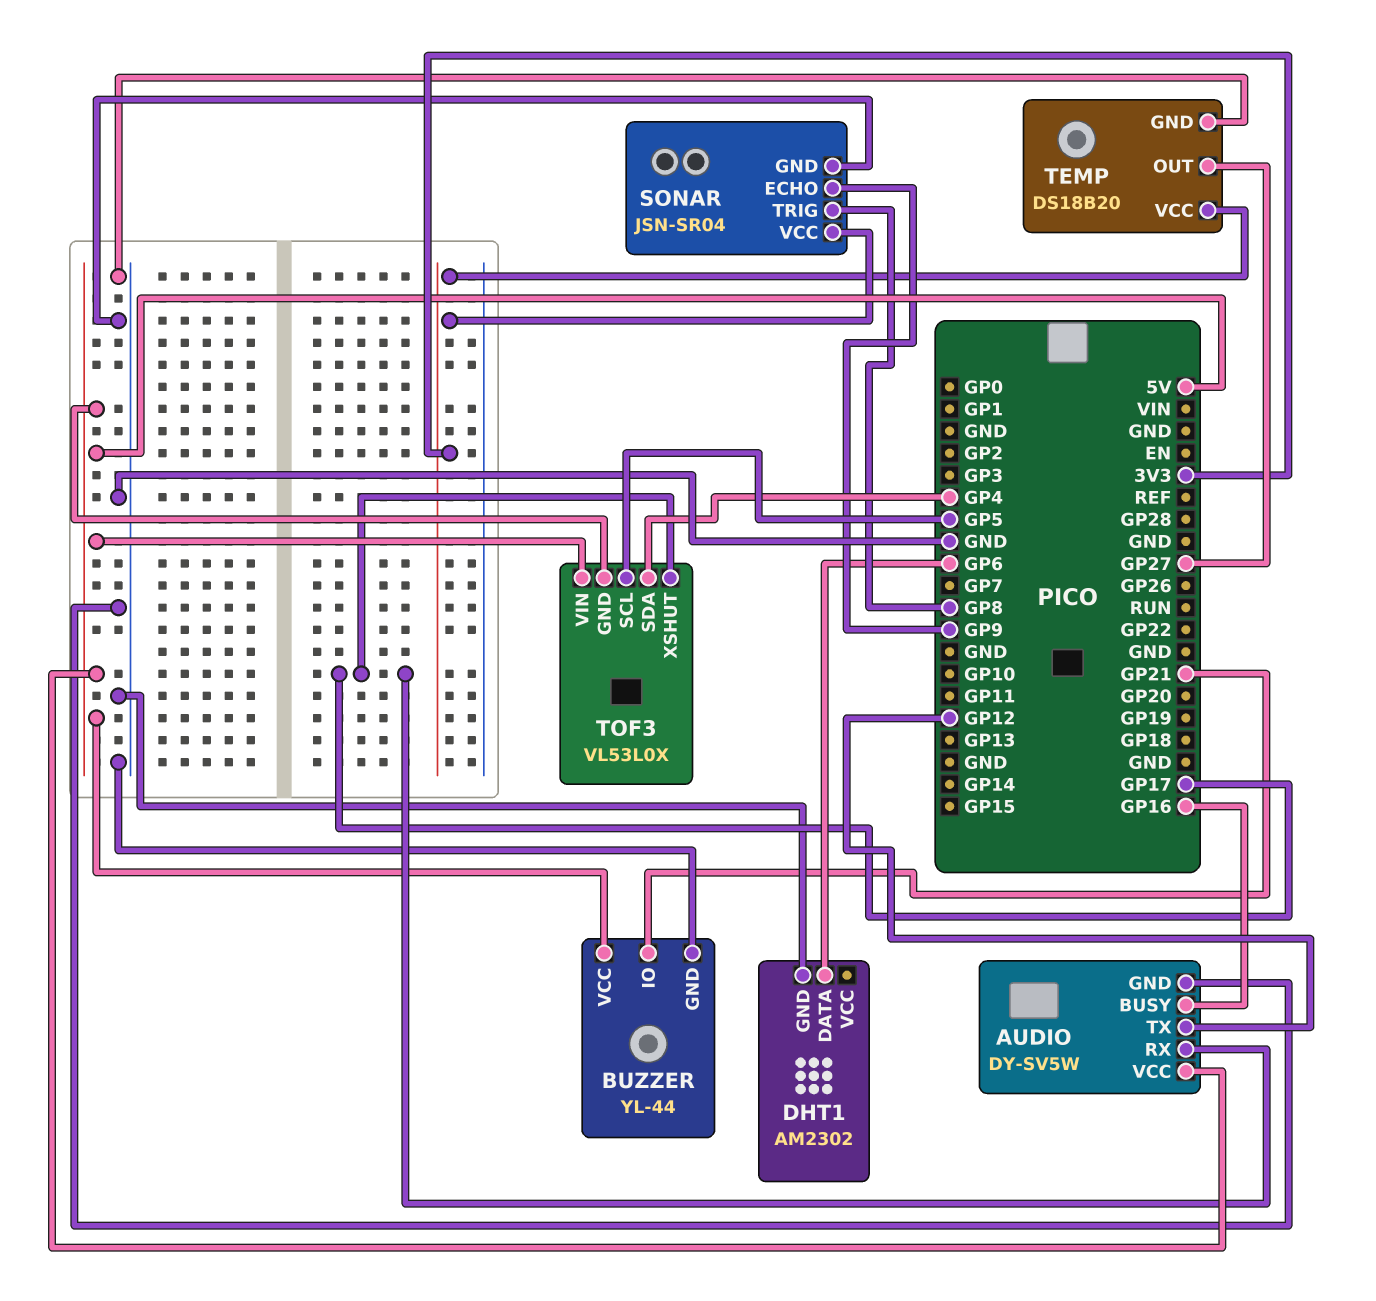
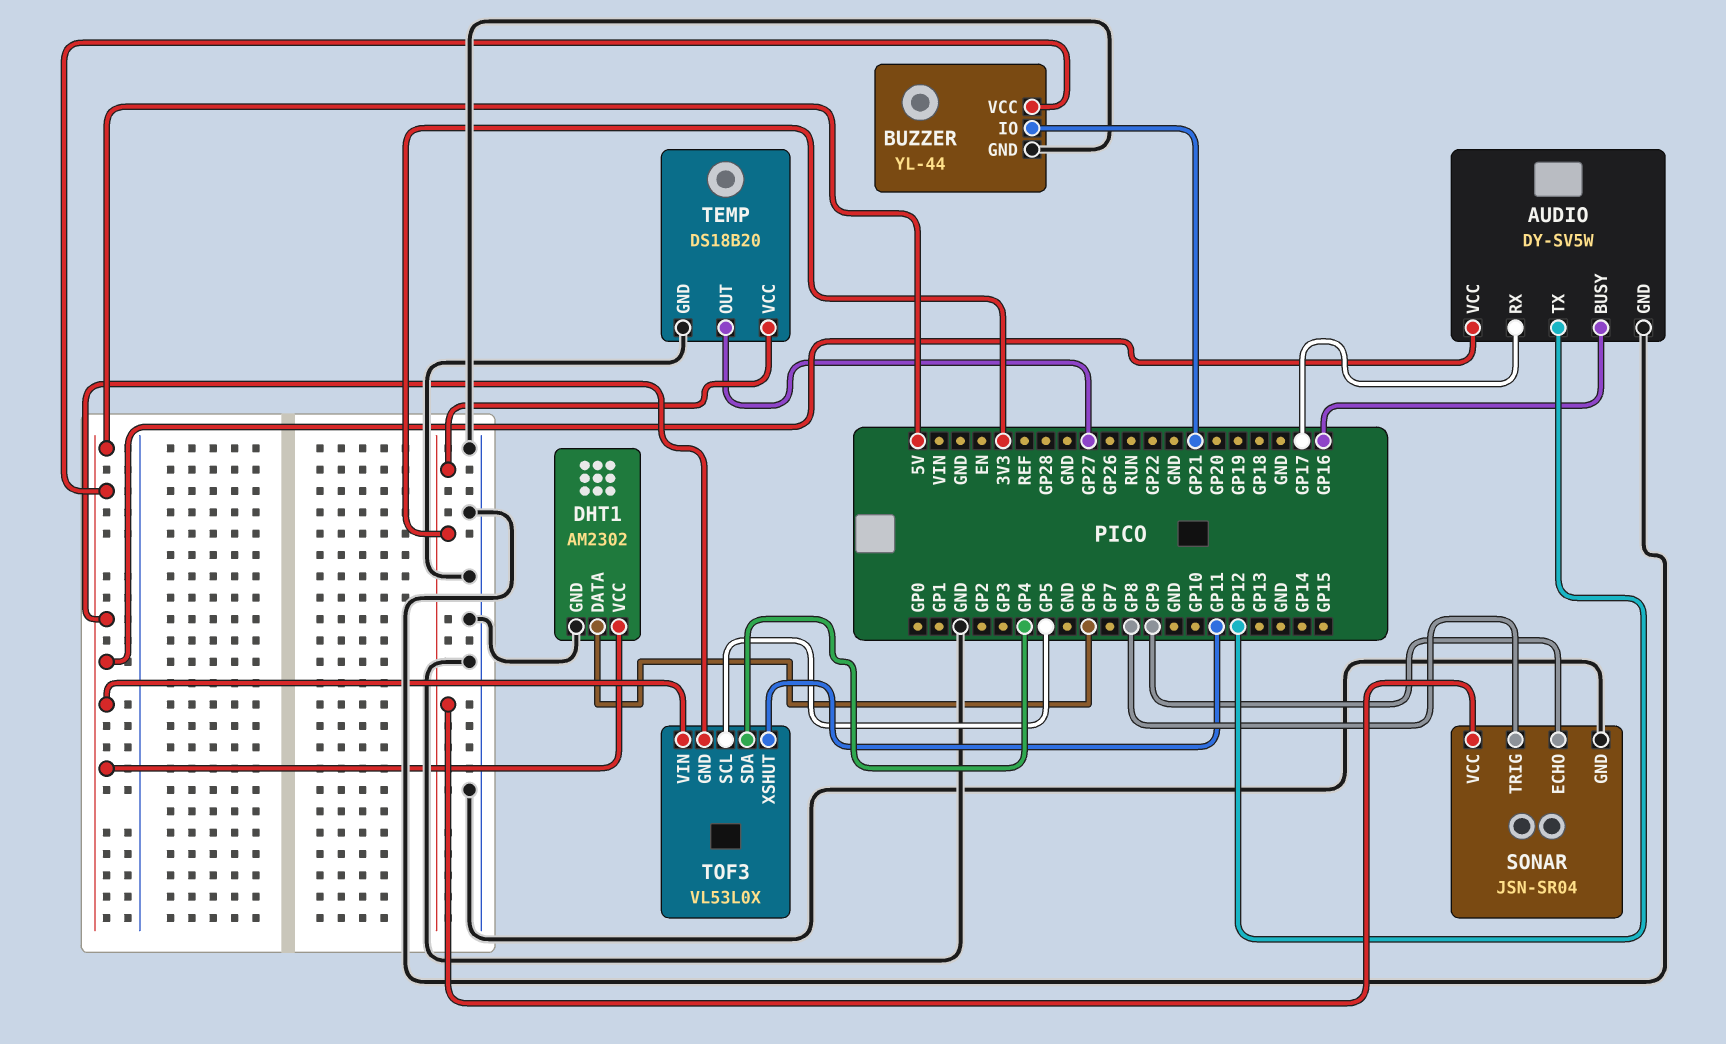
DHT1 pin VCC: none -> 5V
TOF3 pin XSHUT: GP17 -> GP11

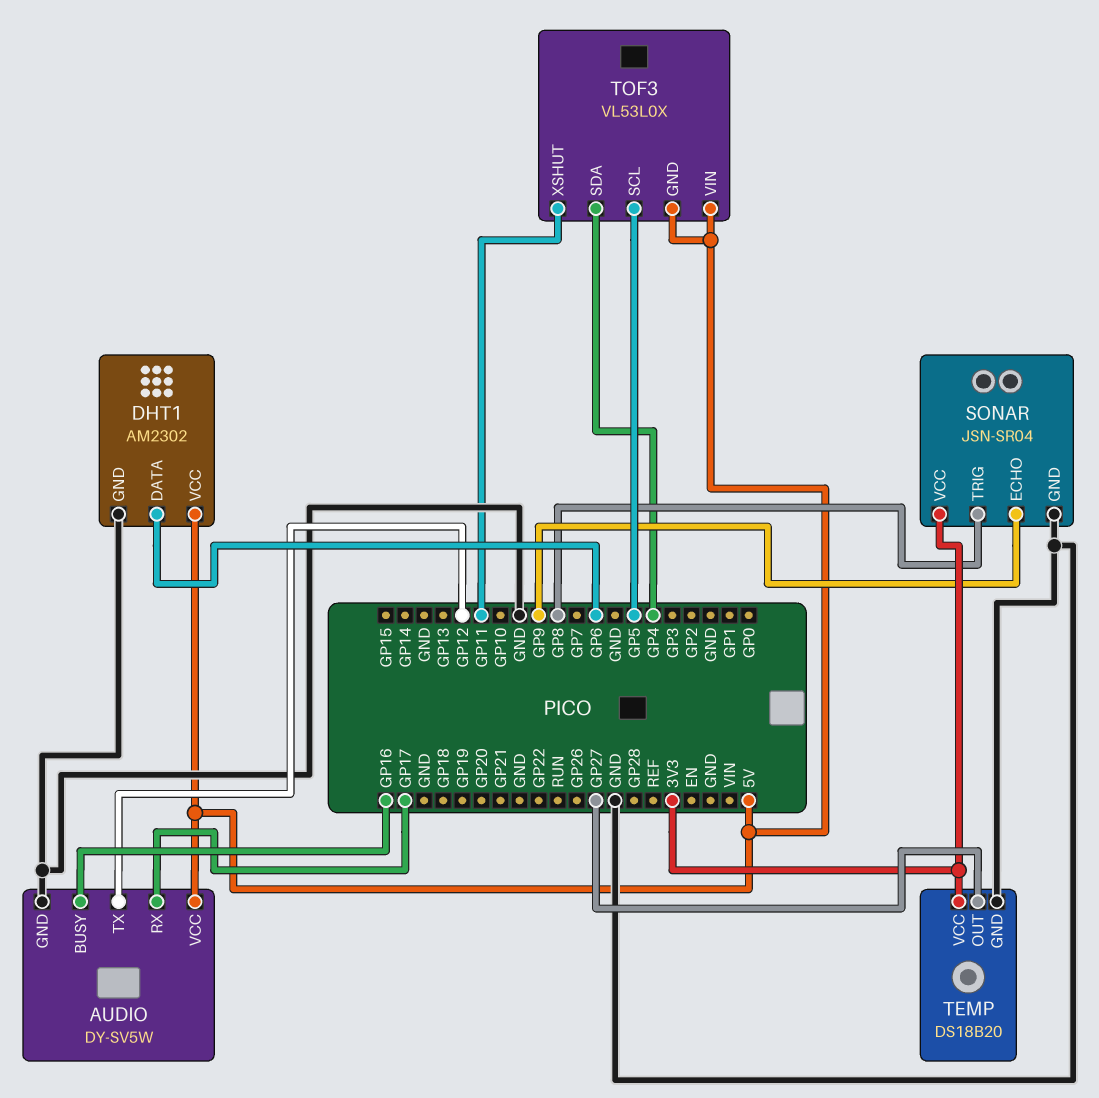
BUZZER: YL-44 -> none
BUZZER pin GND: GND -> none
BUZZER pin IO: GP21 -> none
BUZZER pin VCC: 5V -> none

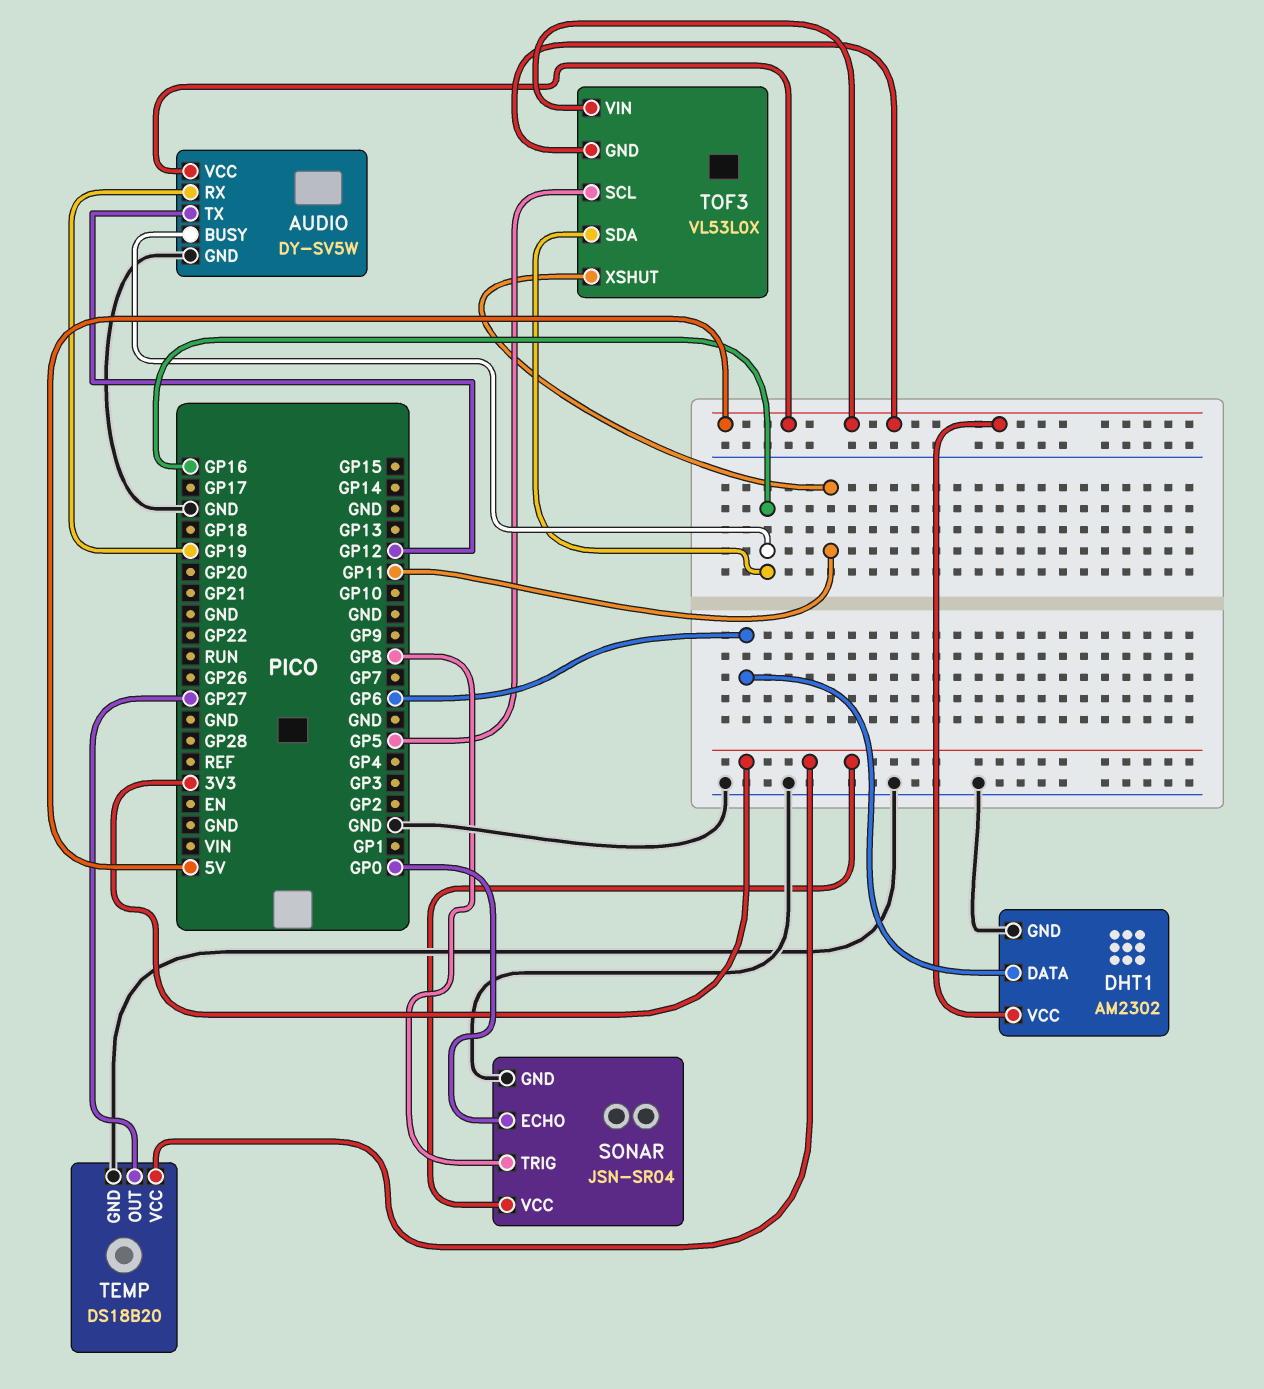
AUDIO pin RX: GP17 -> GP19
SONAR pin ECHO: GP9 -> GP0
TOF3 pin SDA: GP4 -> GP16

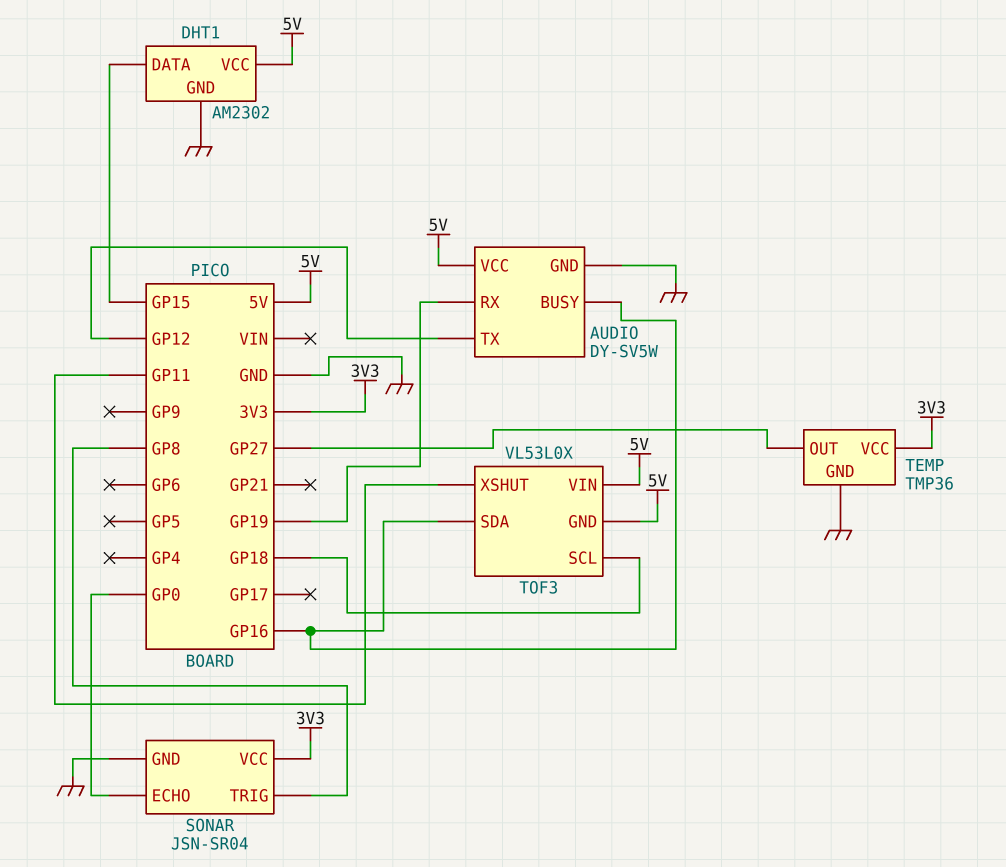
DHT1 pin DATA: GP6 -> GP15
TEMP: DS18B20 -> TMP36
TOF3 pin SCL: GP5 -> GP18

